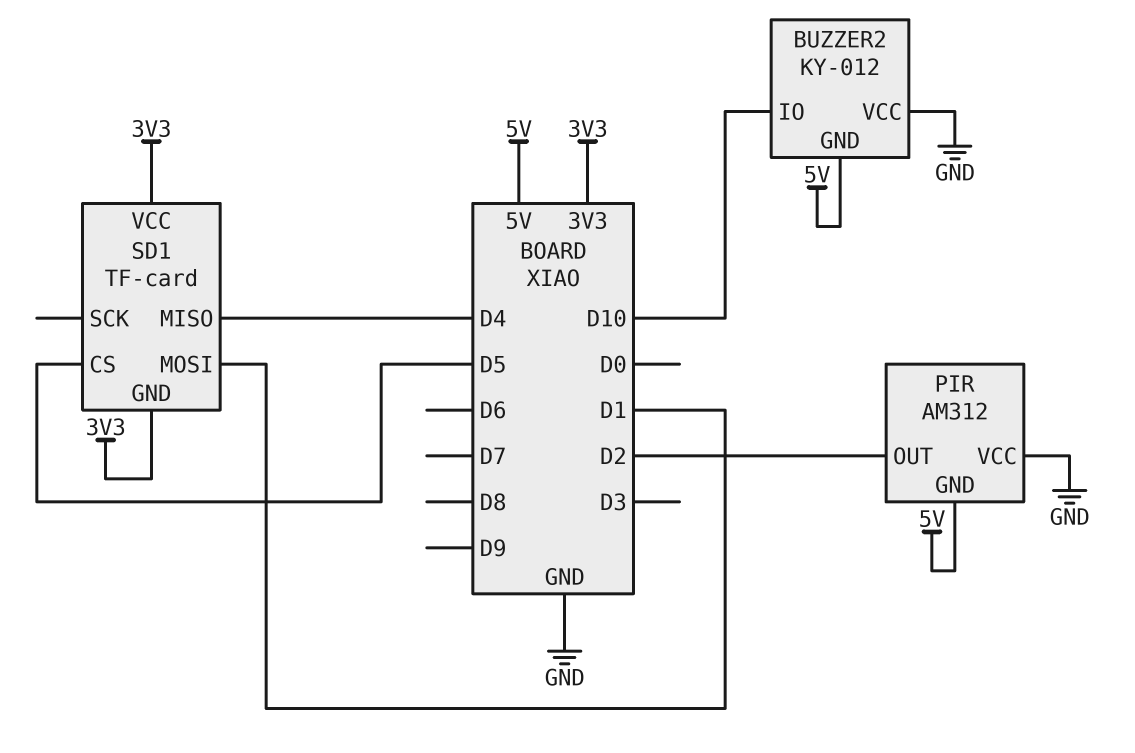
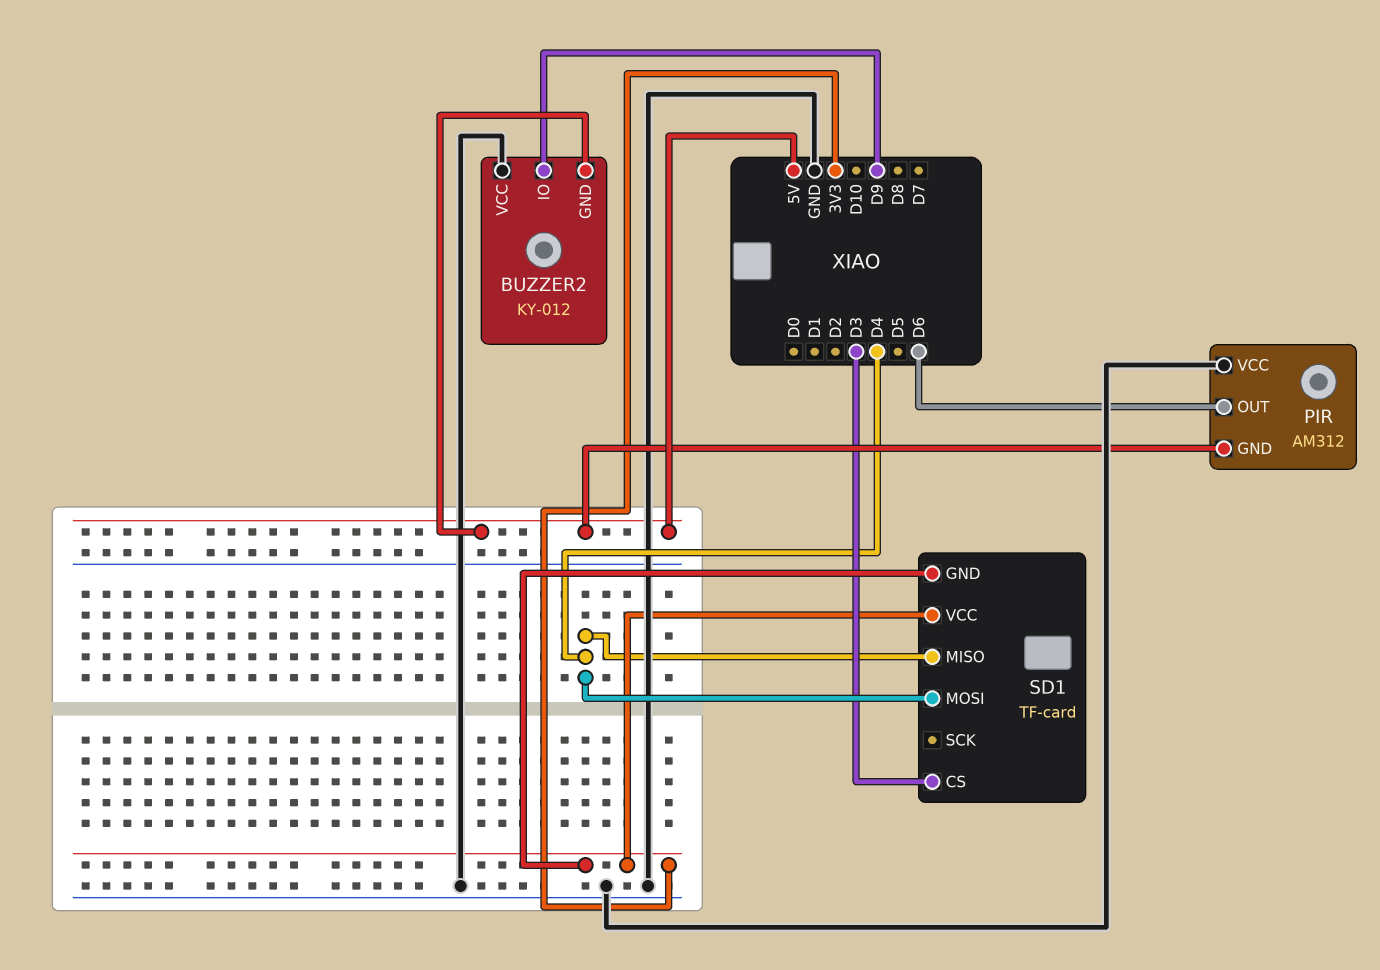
BUZZER2 pin IO: D10 -> D9
PIR pin OUT: D2 -> D6
SD1 pin CS: D5 -> D3
SD1 pin MOSI: D1 -> D4

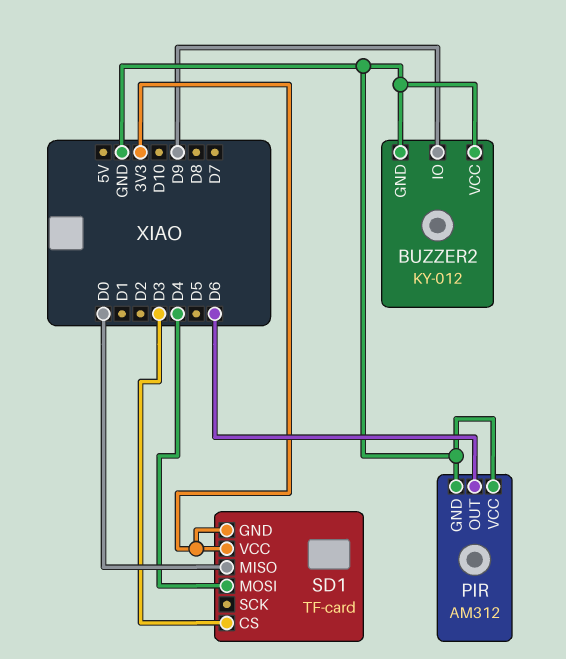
BUZZER2 pin GND: 5V -> GND
PIR pin GND: 5V -> GND
SD1 pin MISO: D4 -> D0

